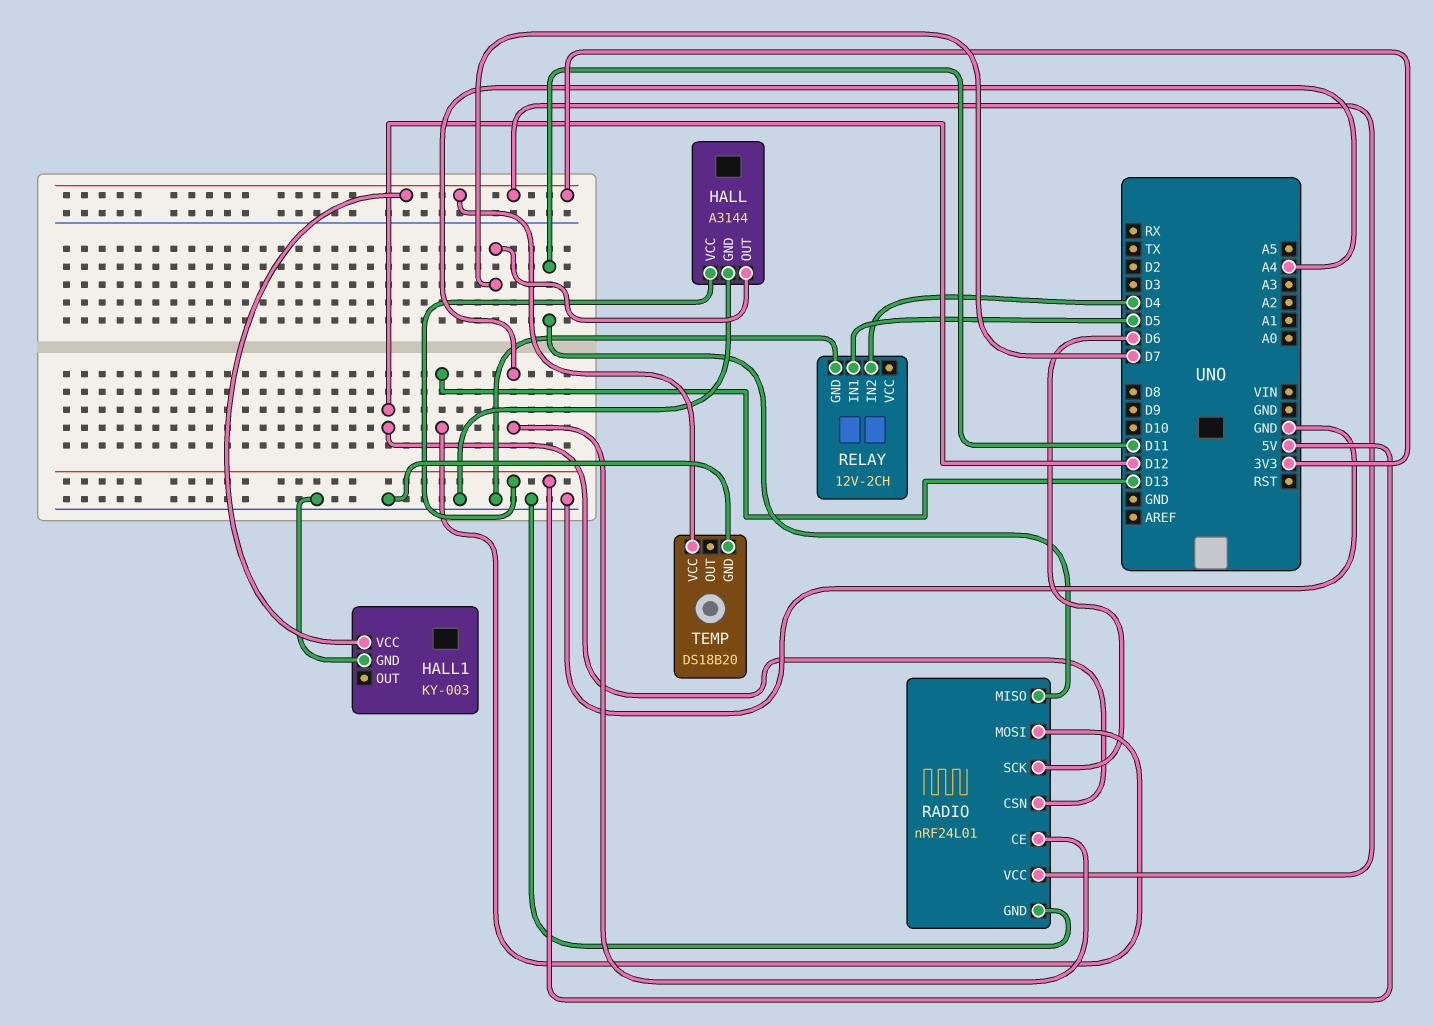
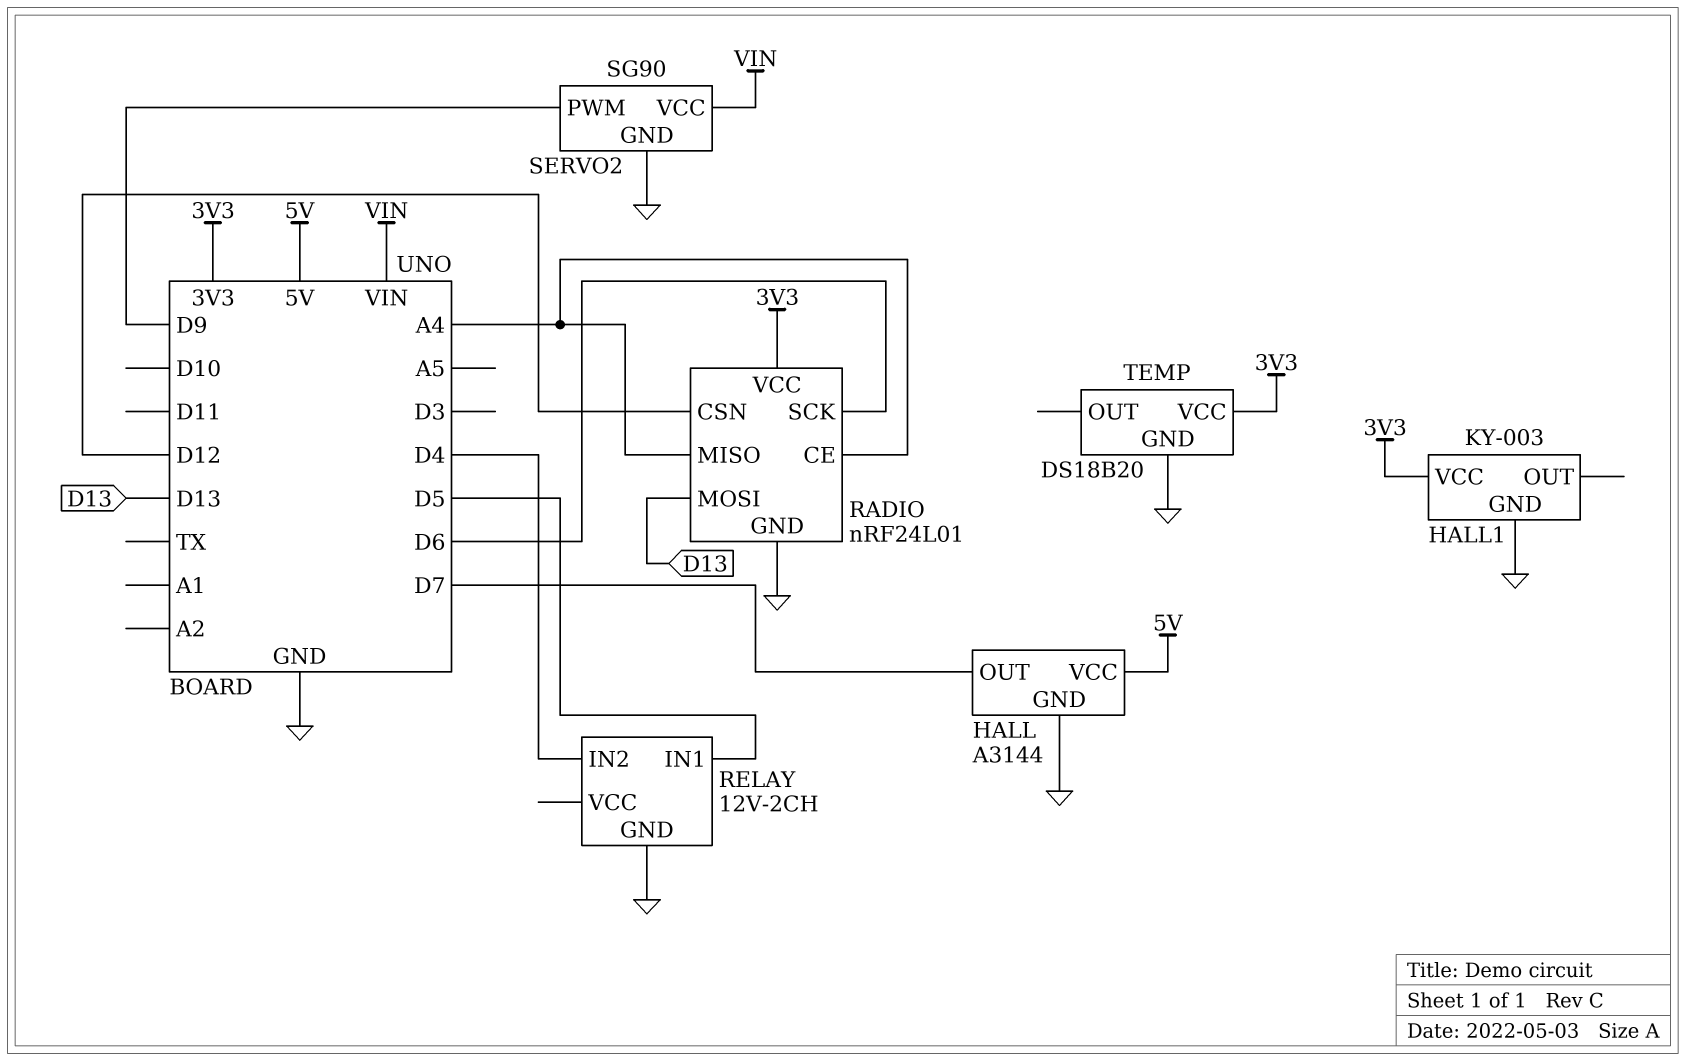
RADIO pin MISO: D11 -> A4
SERVO2: none -> SG90
SERVO2 pin GND: none -> GND
SERVO2 pin PWM: none -> D9
SERVO2 pin VCC: none -> VIN

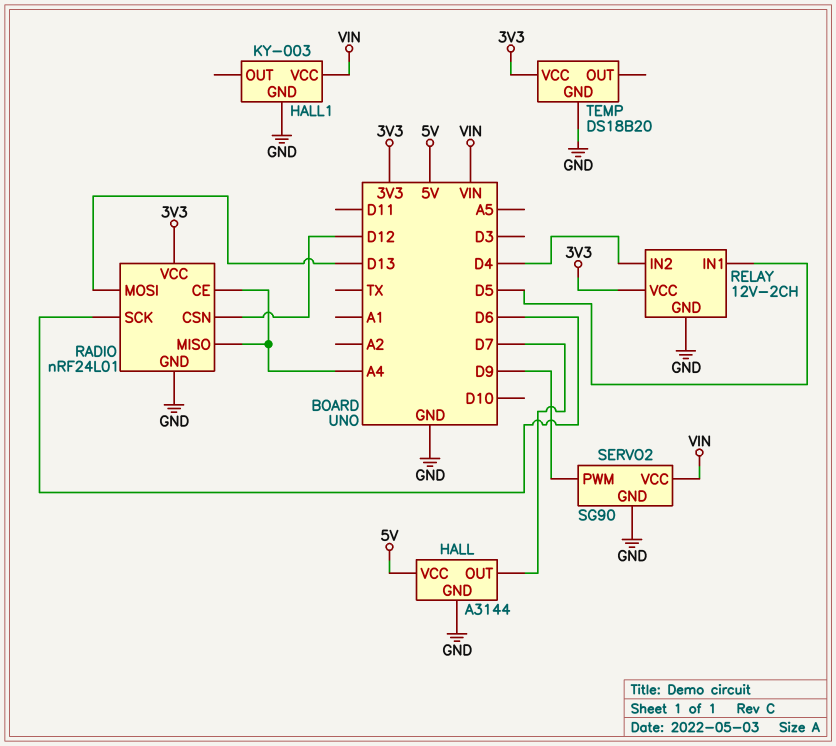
HALL1 pin VCC: 3V3 -> VIN
RELAY pin VCC: none -> 3V3

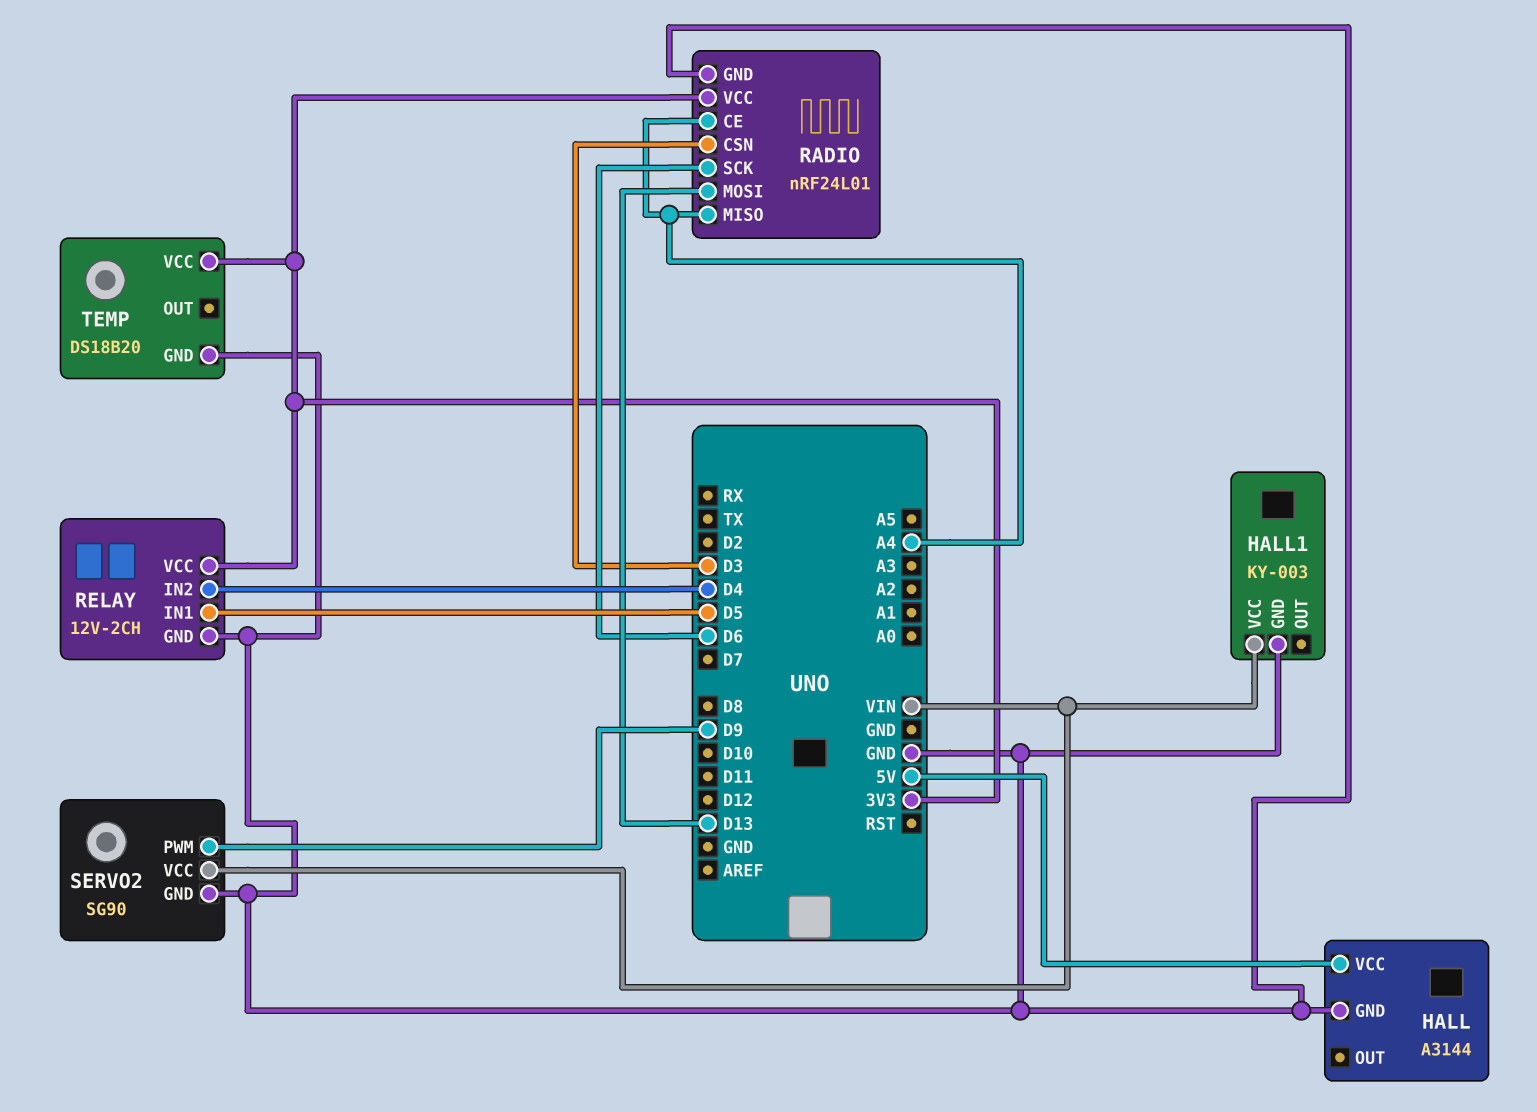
HALL pin OUT: D7 -> none
RADIO pin CSN: D12 -> D3

